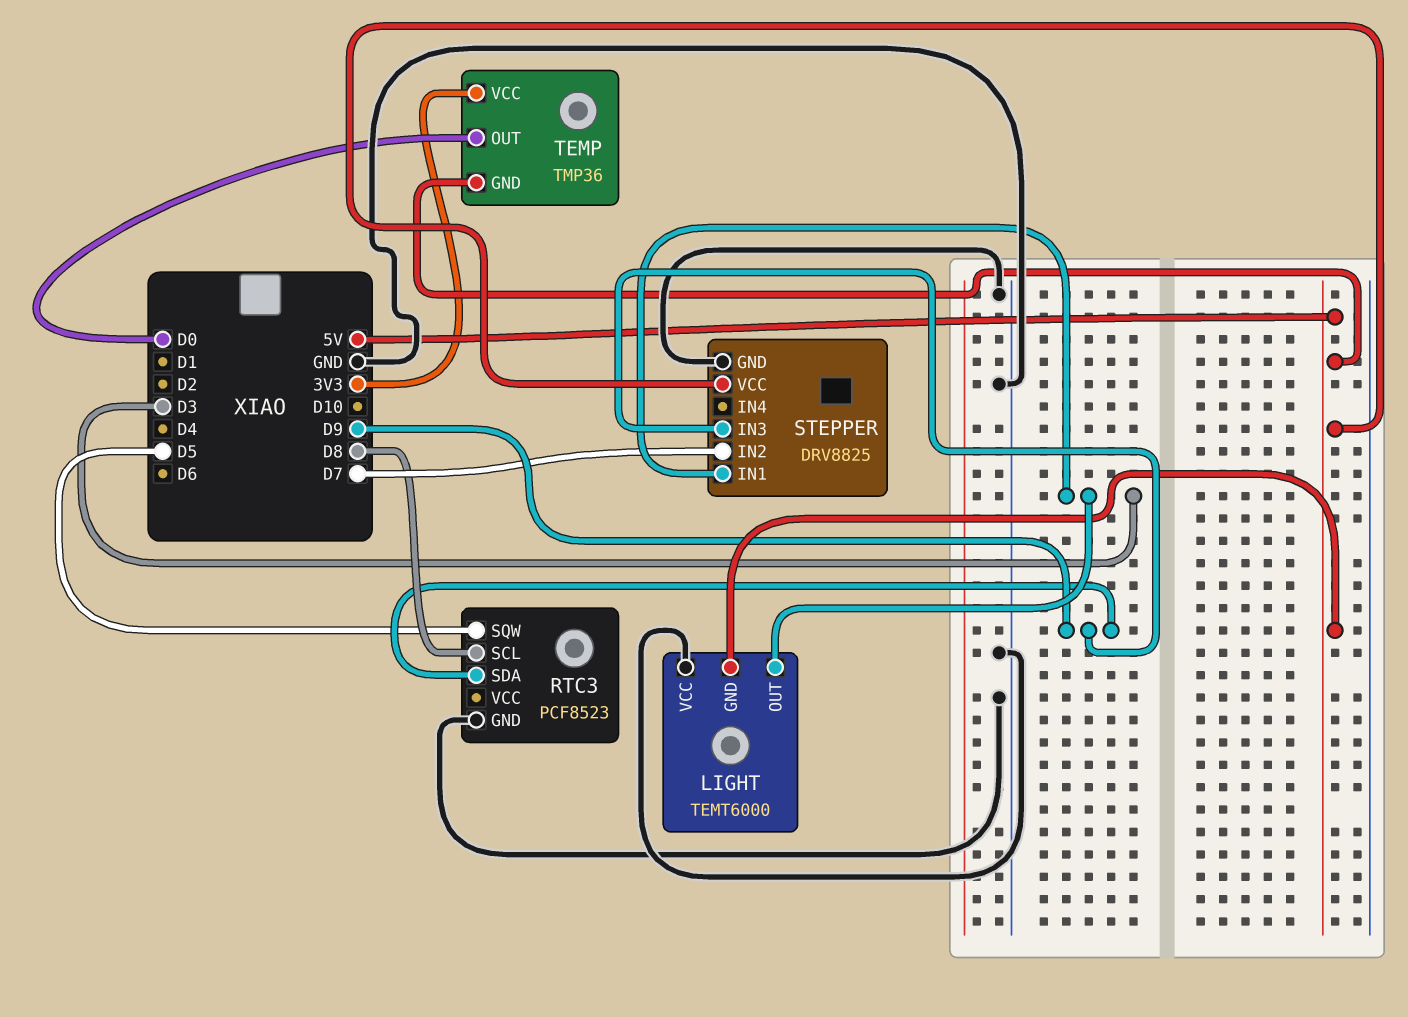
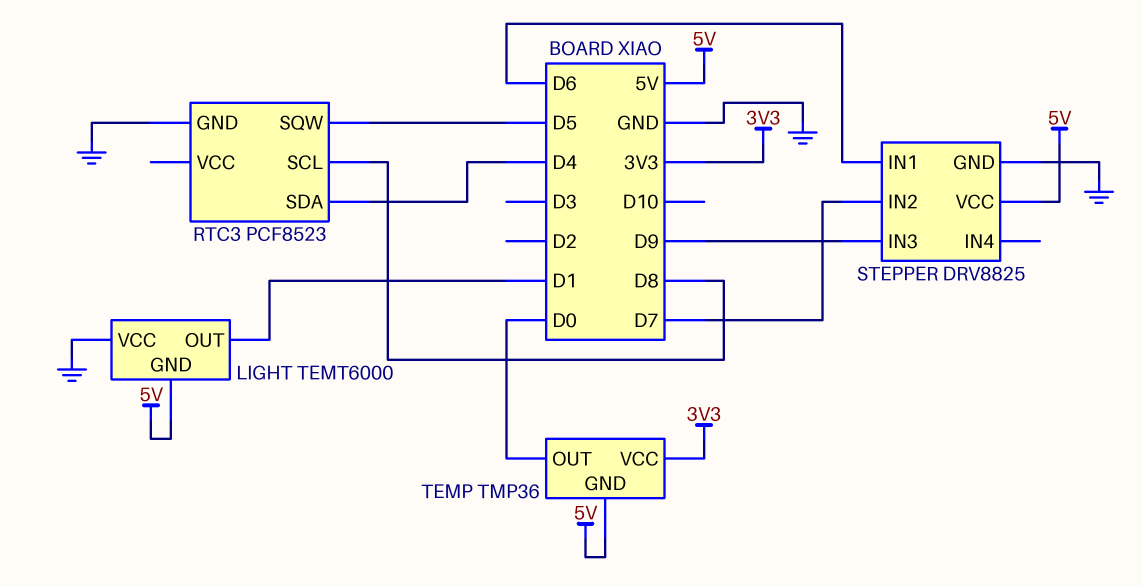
LIGHT pin OUT: D3 -> D1
RTC3 pin SDA: D9 -> D4
STEPPER pin IN1: D3 -> D6

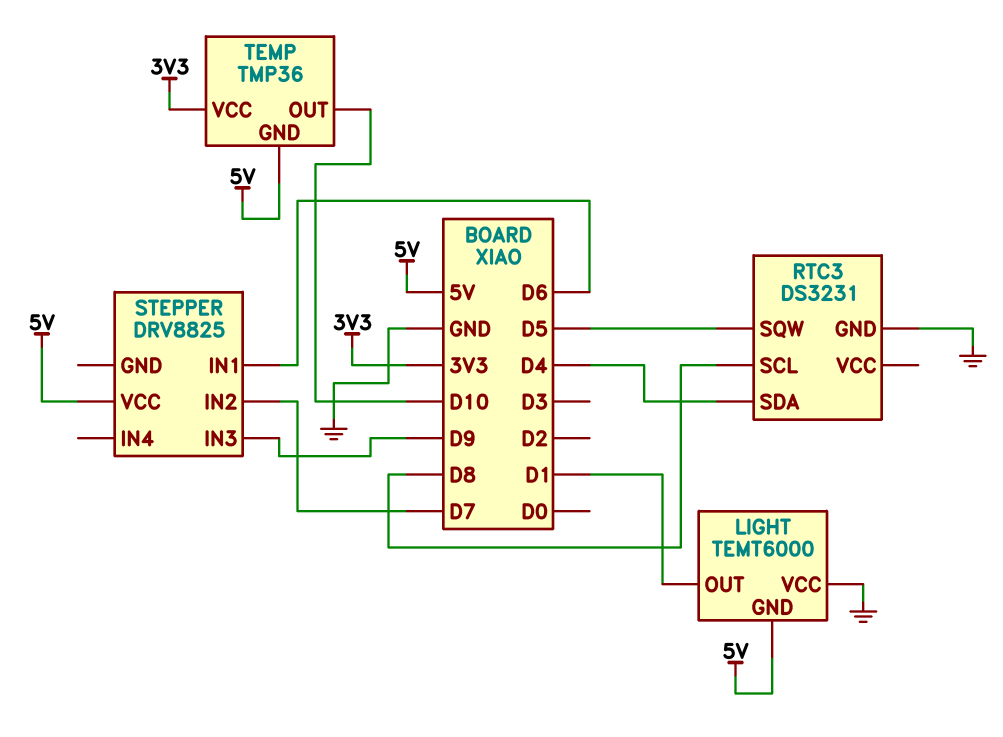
RTC3: PCF8523 -> DS3231
STEPPER pin GND: GND -> none
TEMP pin OUT: D0 -> D10

